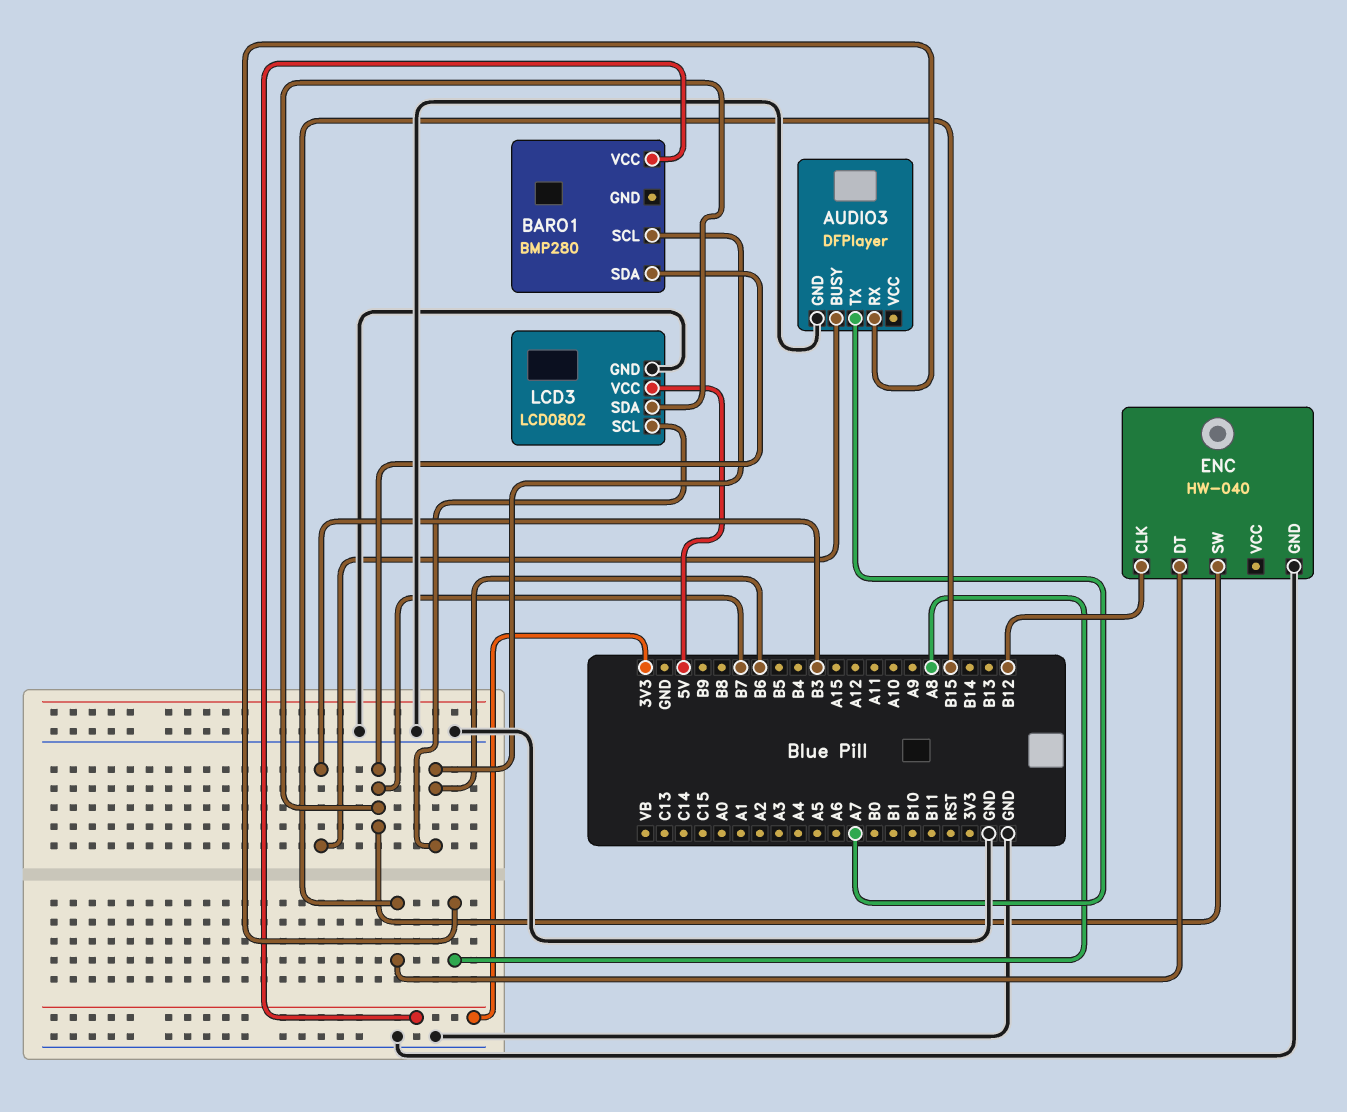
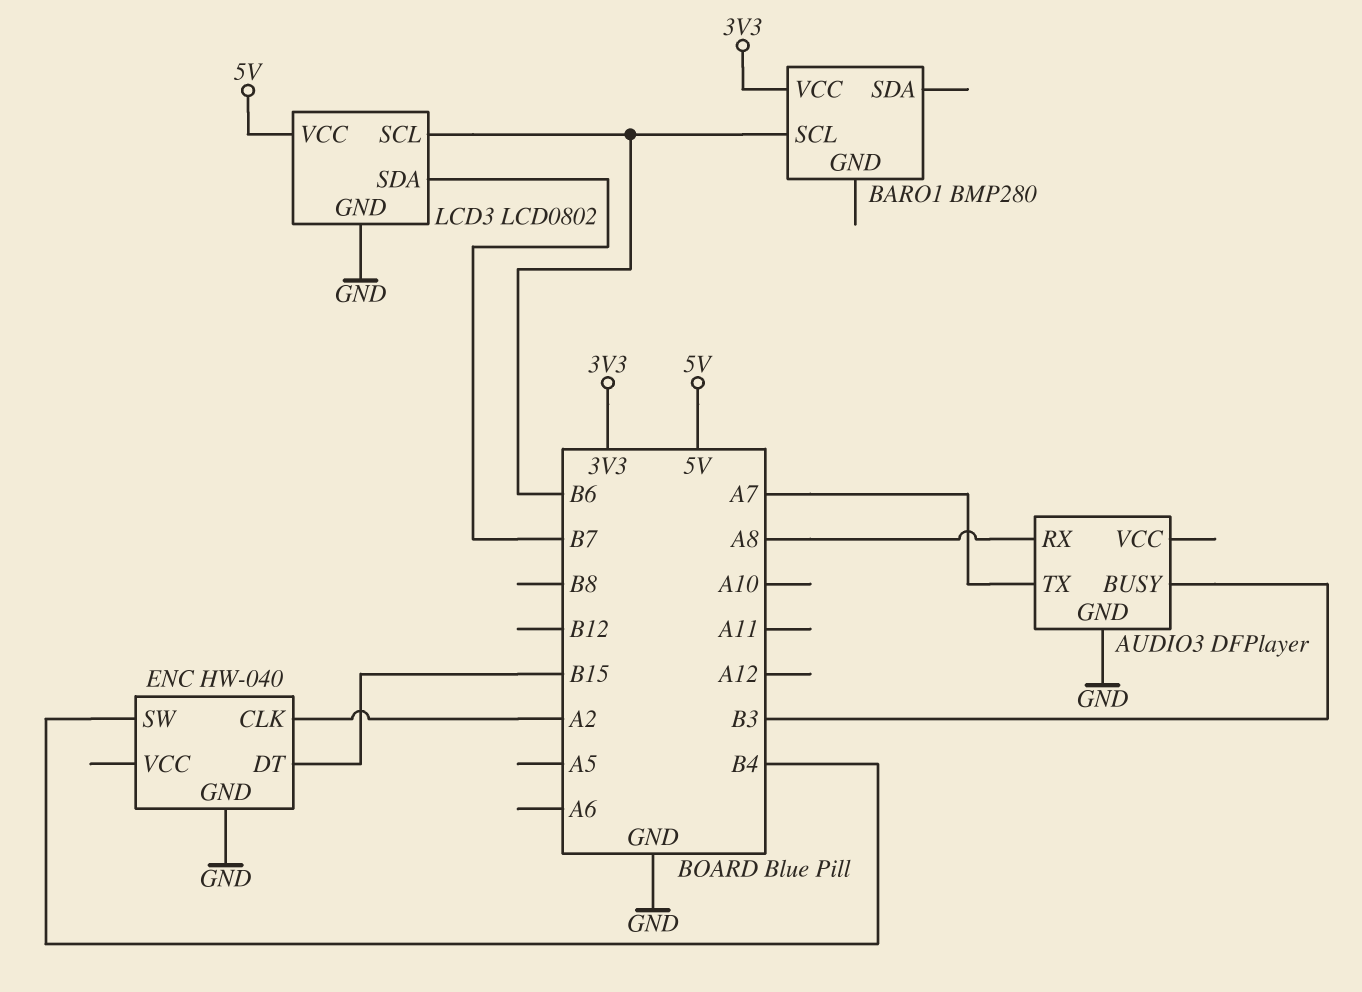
BARO1 pin SDA: B7 -> none
ENC pin CLK: B12 -> A2
ENC pin SW: B7 -> B4

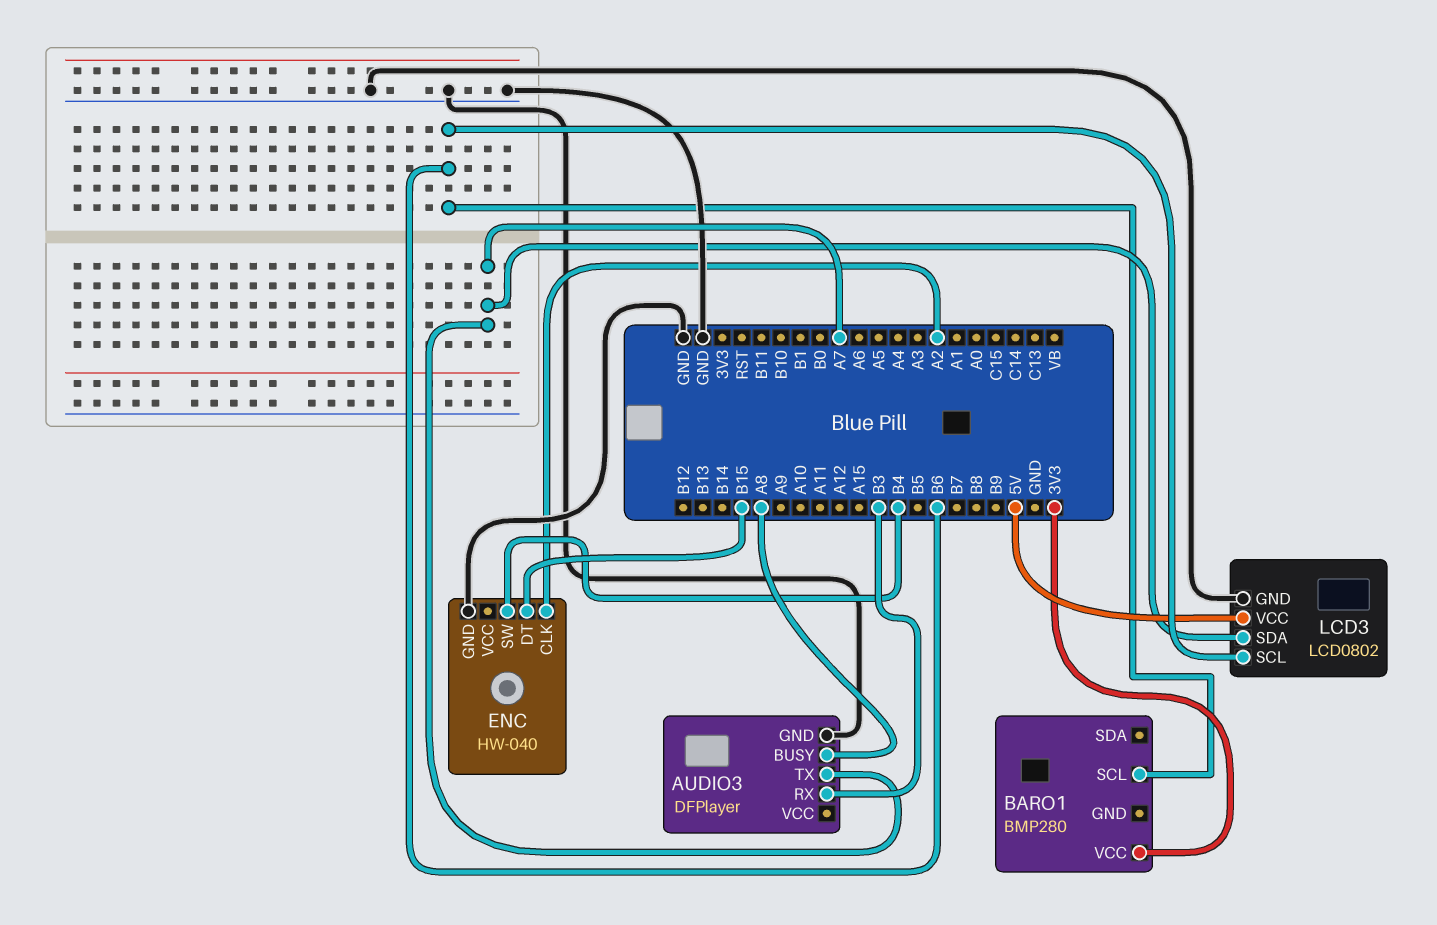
AUDIO3 pin BUSY: B3 -> A8
AUDIO3 pin RX: A8 -> B3
LCD3 pin SDA: B7 -> A7

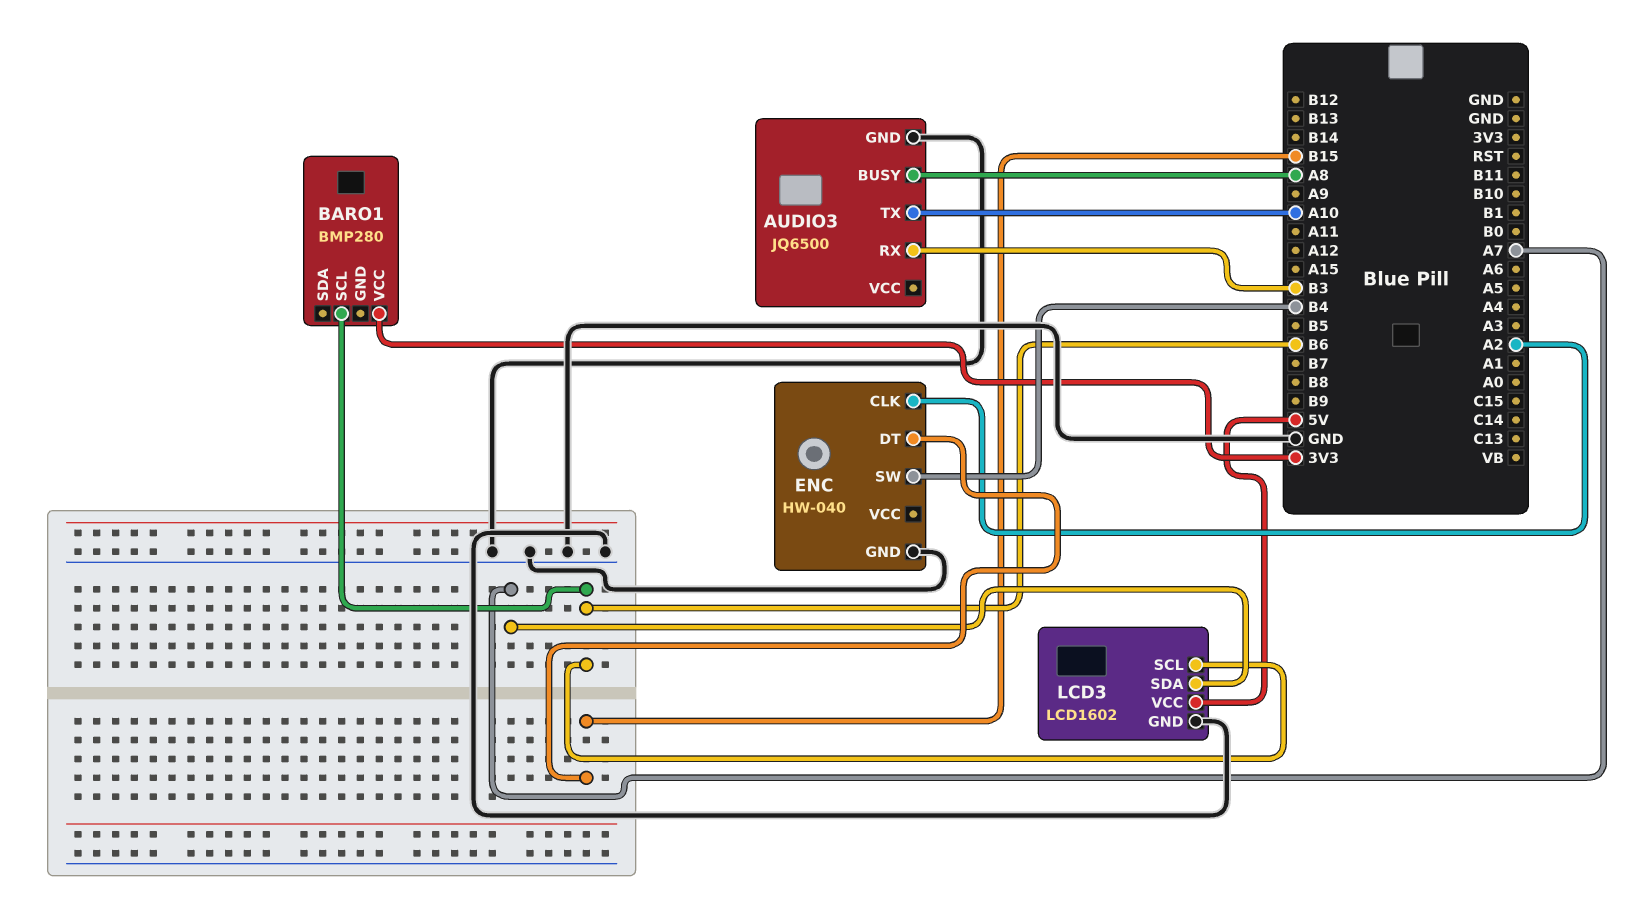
AUDIO3: DFPlayer -> JQ6500
AUDIO3 pin TX: A7 -> A10
LCD3: LCD0802 -> LCD1602

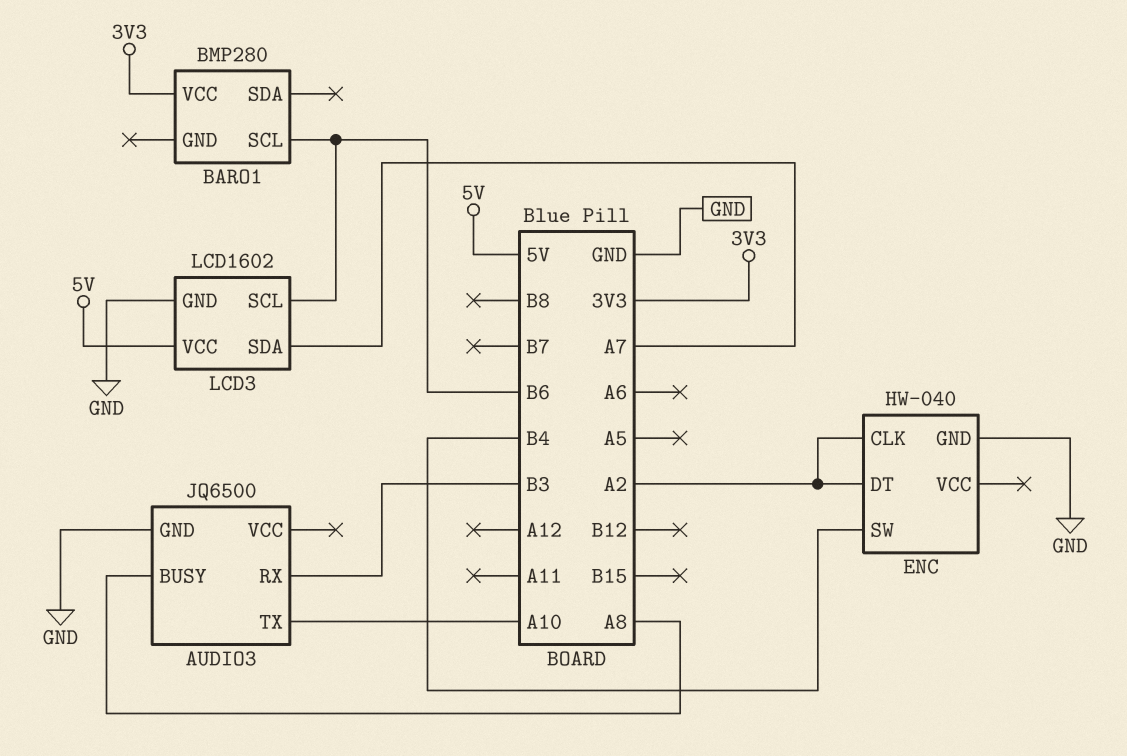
ENC pin DT: B15 -> A2

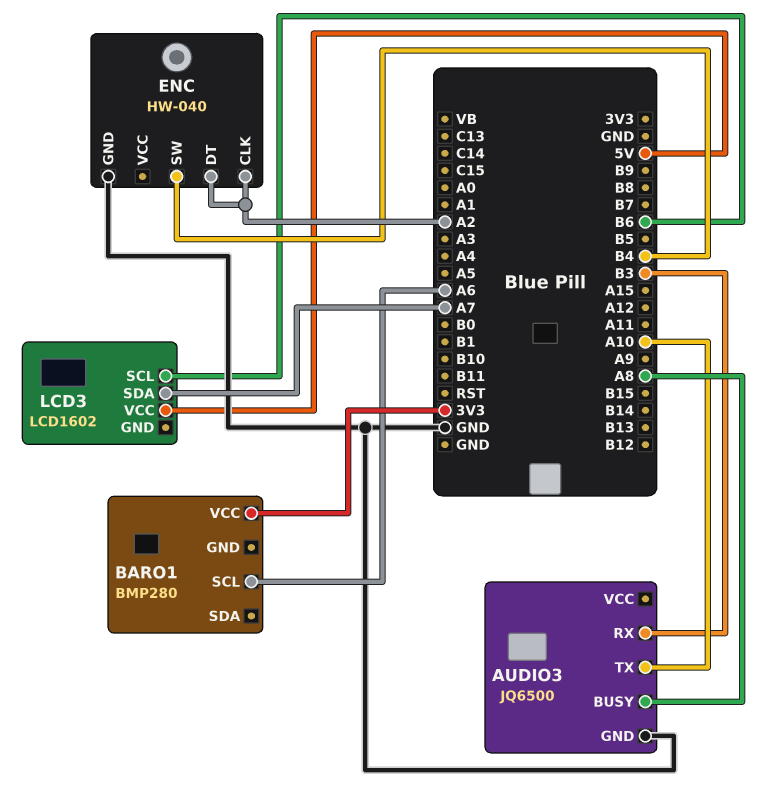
BARO1 pin SCL: B6 -> A6
LCD3 pin GND: GND -> none

